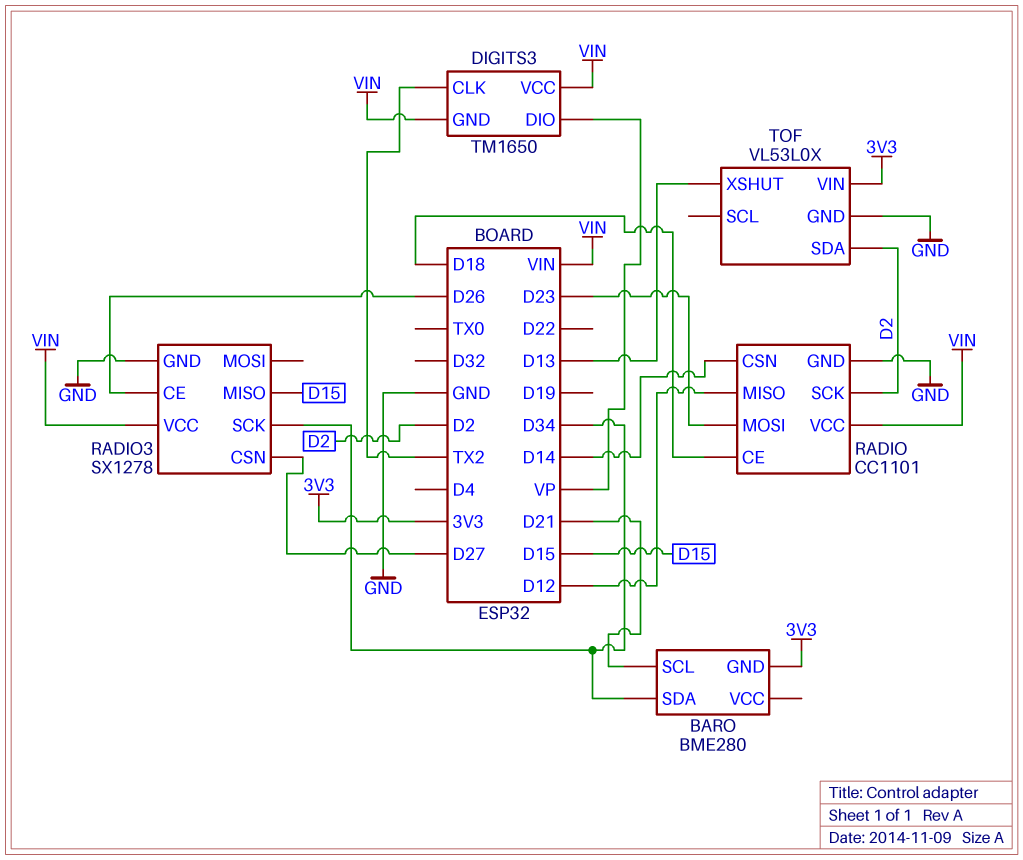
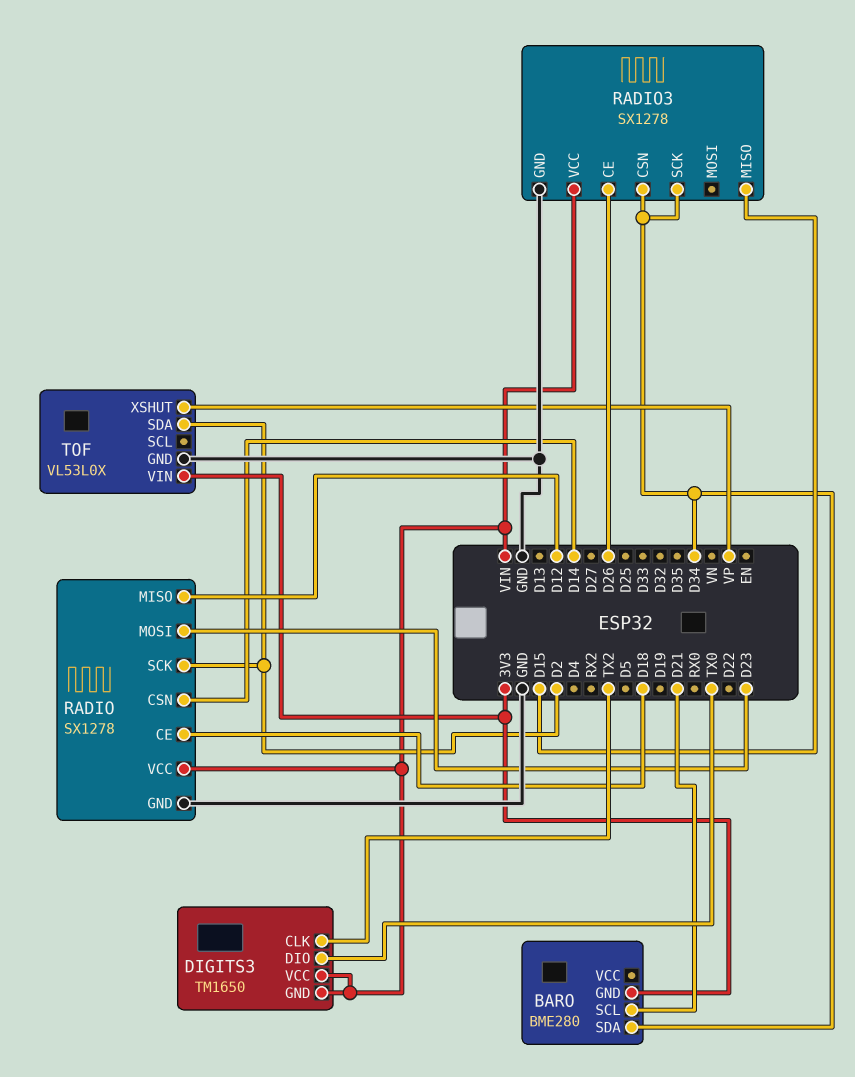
DIGITS3 pin DIO: VP -> TX0
RADIO: CC1101 -> SX1278
RADIO3 pin CSN: D27 -> D34
TOF pin XSHUT: D13 -> VP

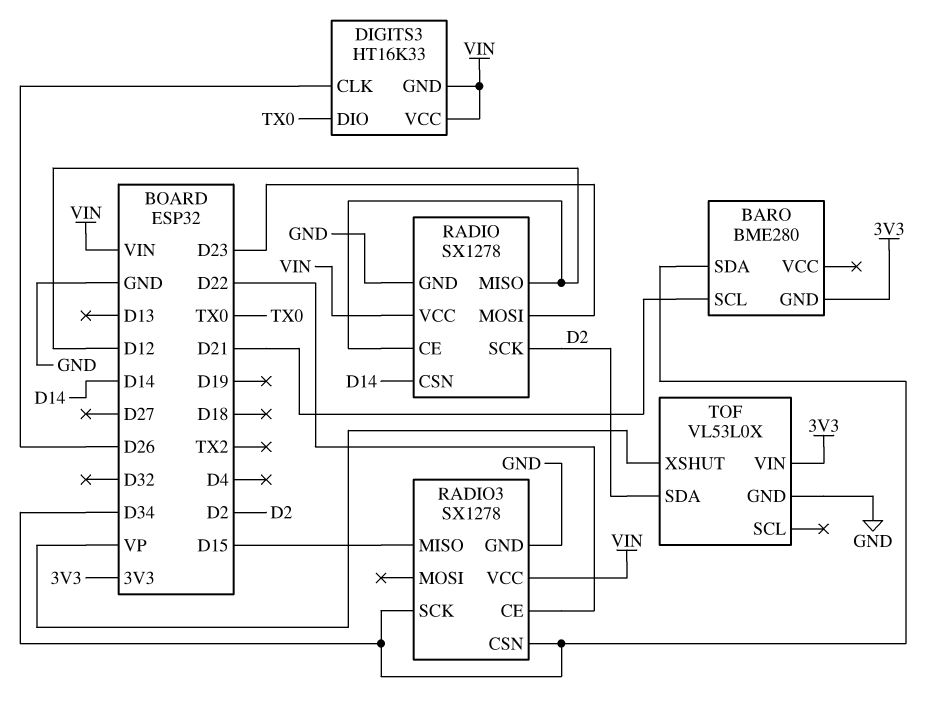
DIGITS3: TM1650 -> HT16K33
DIGITS3 pin CLK: TX2 -> D26
RADIO pin CE: D18 -> D12
RADIO3 pin CE: D26 -> D22

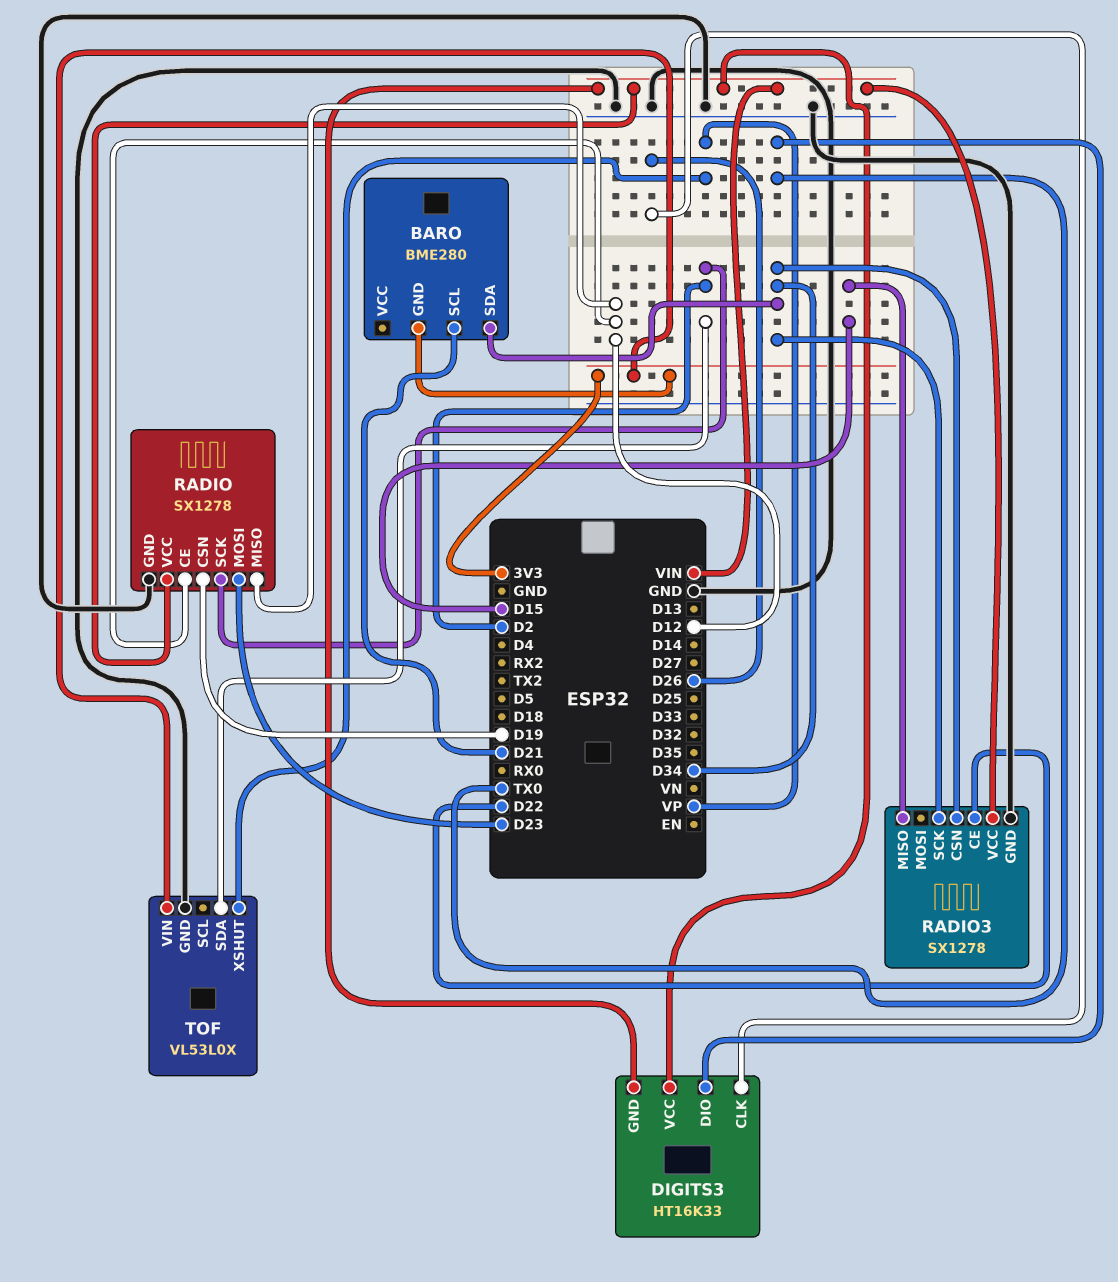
RADIO pin CSN: D14 -> D19

